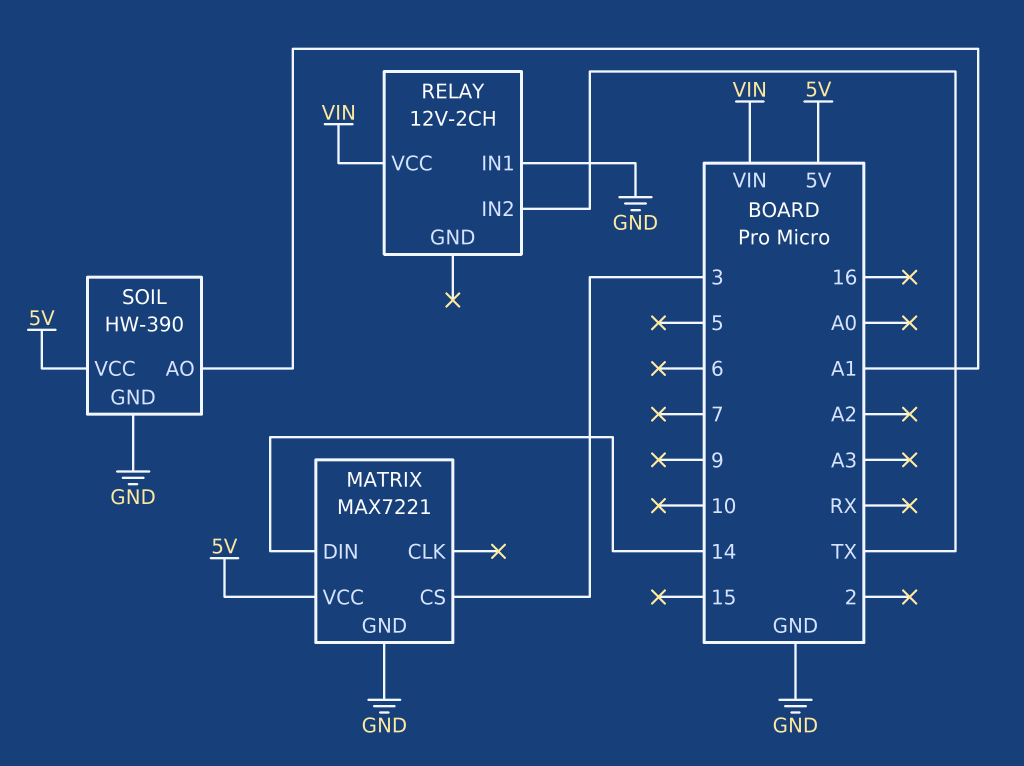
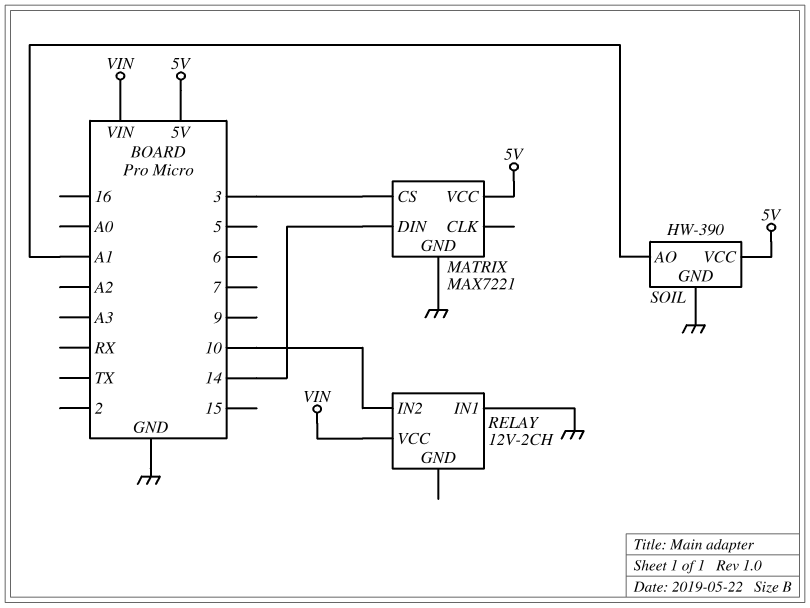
RELAY pin IN2: TX -> 10

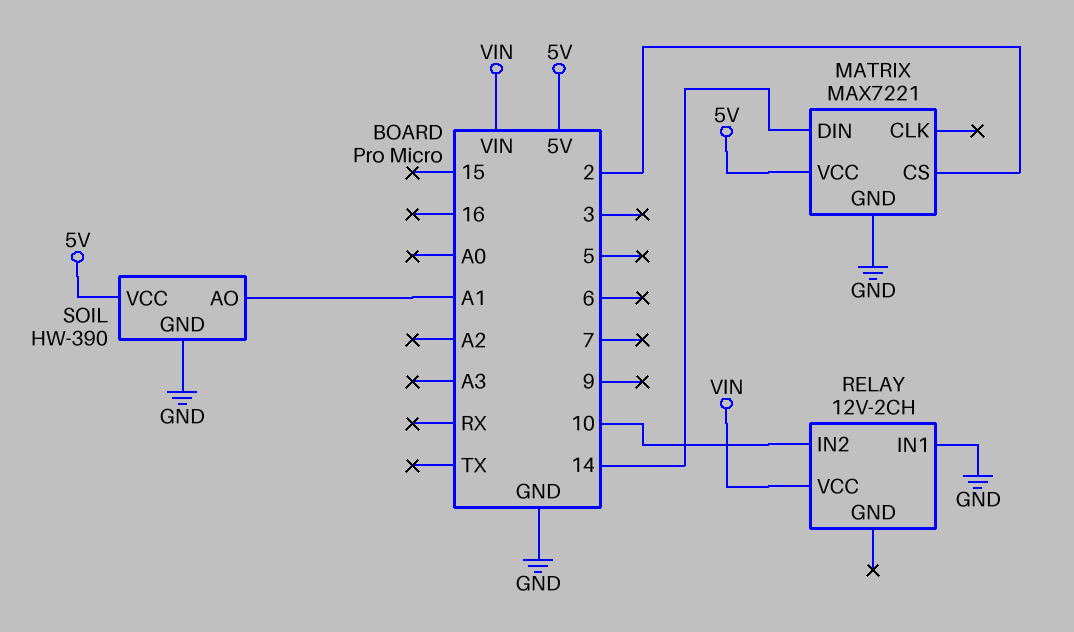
MATRIX pin CS: 3 -> 2

